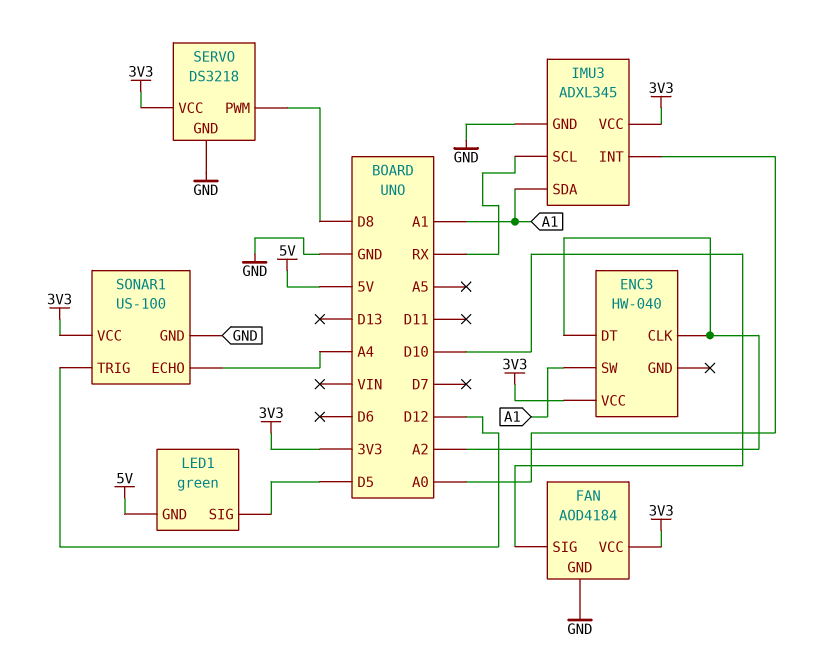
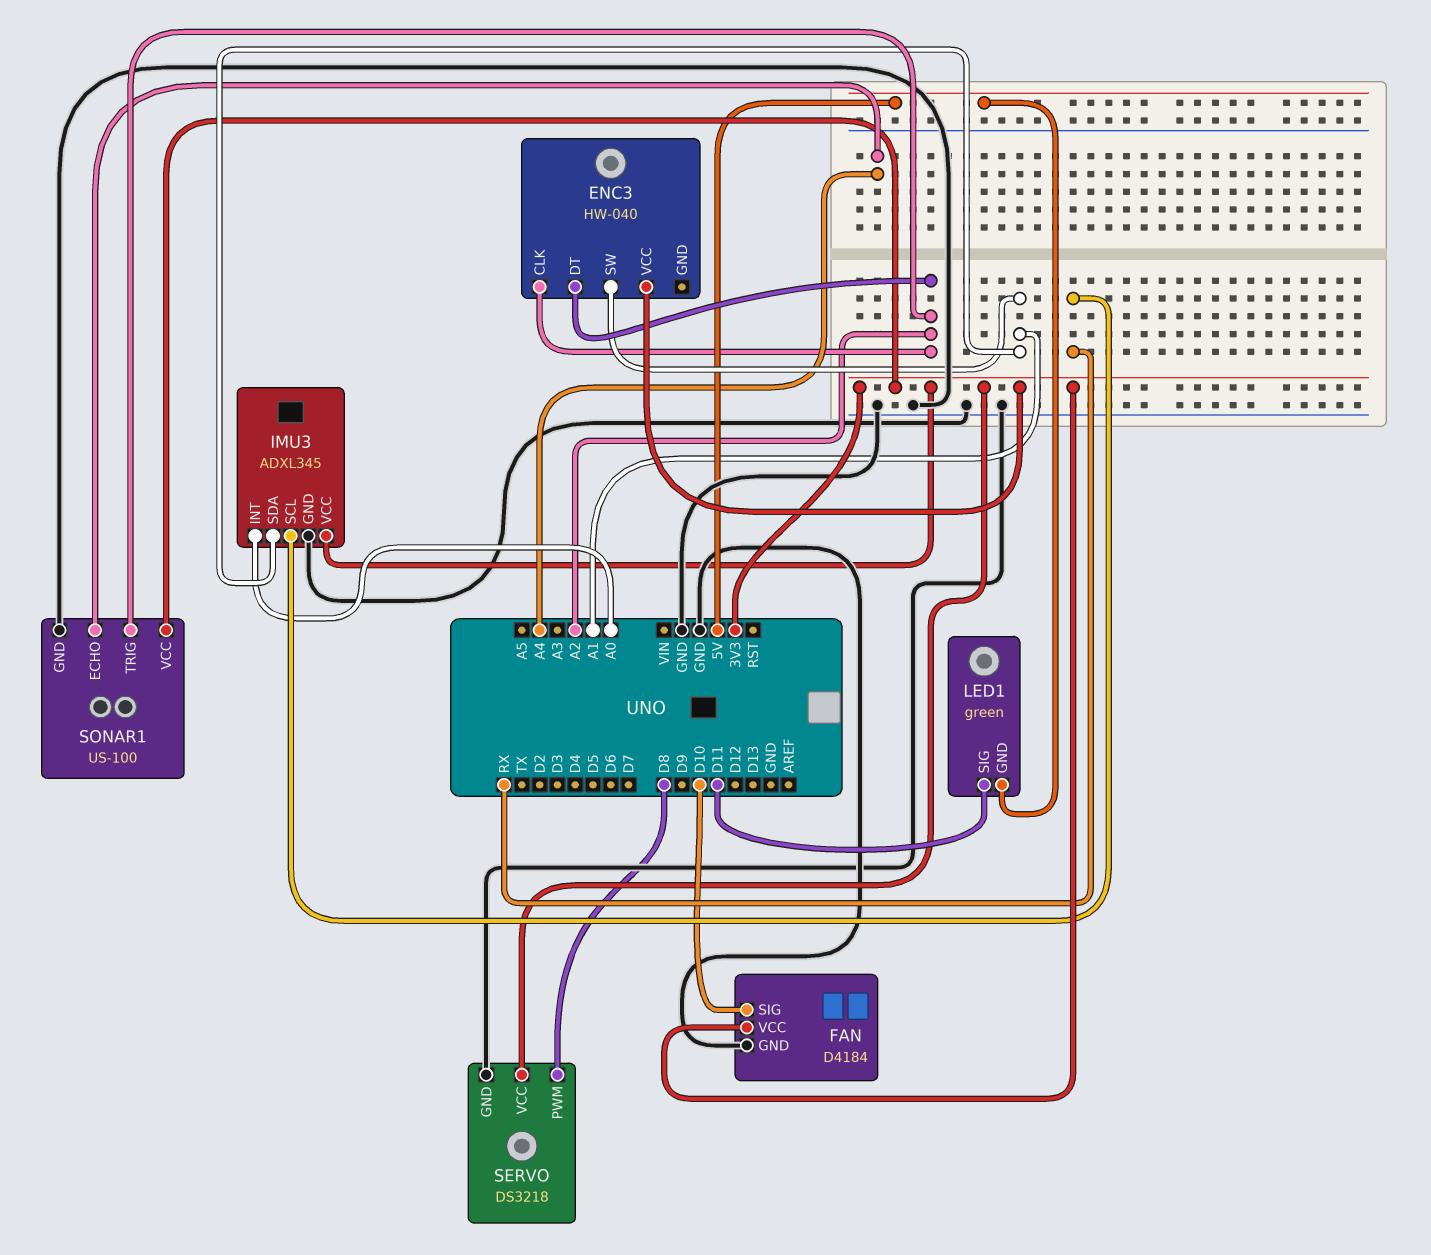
FAN: AOD4184 -> D4184
LED1 pin SIG: D5 -> D11
SONAR1 pin TRIG: D12 -> A2

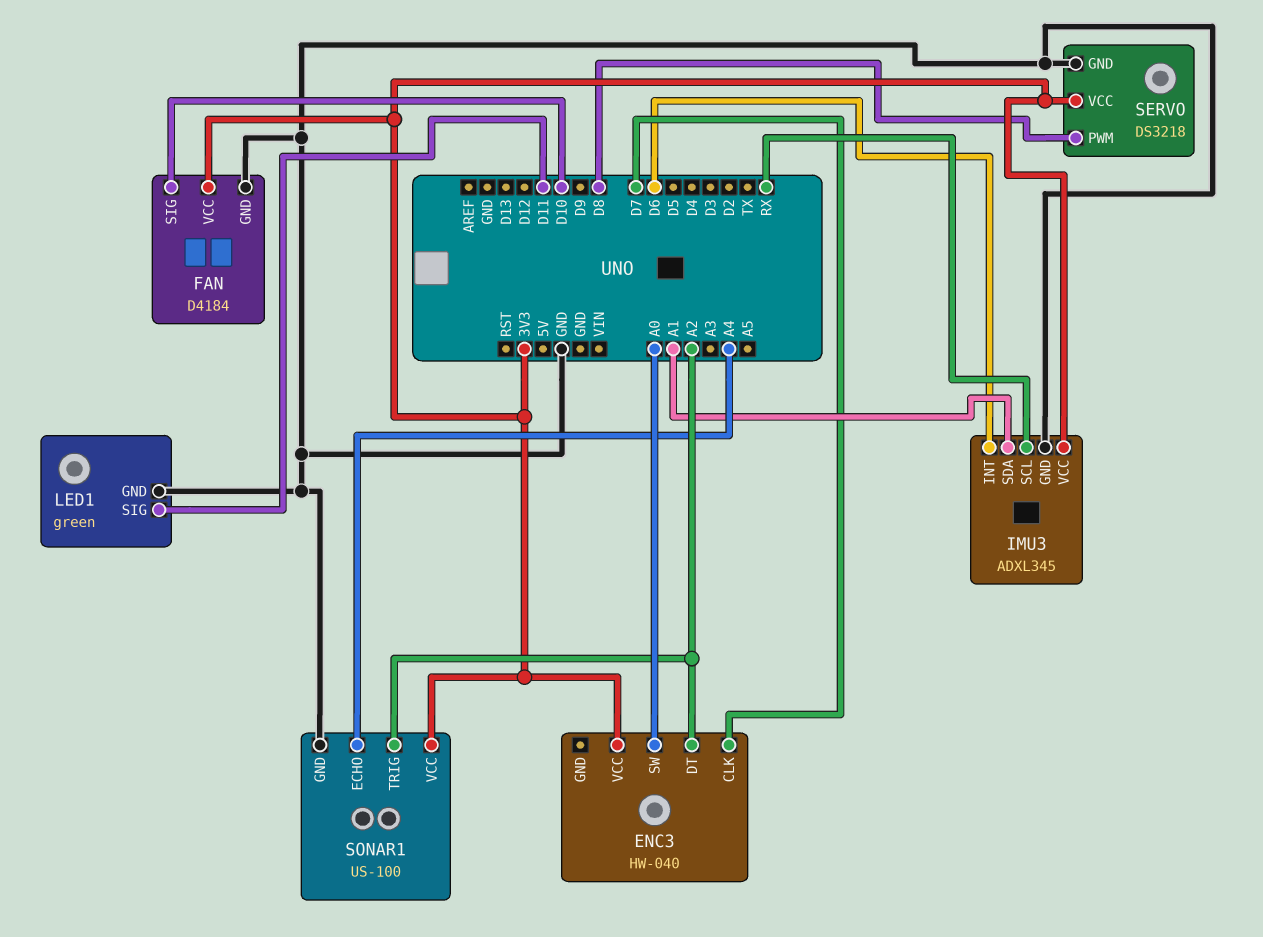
ENC3 pin CLK: A2 -> D7
ENC3 pin SW: A1 -> A0
IMU3 pin INT: A0 -> D6
LED1 pin GND: 5V -> GND

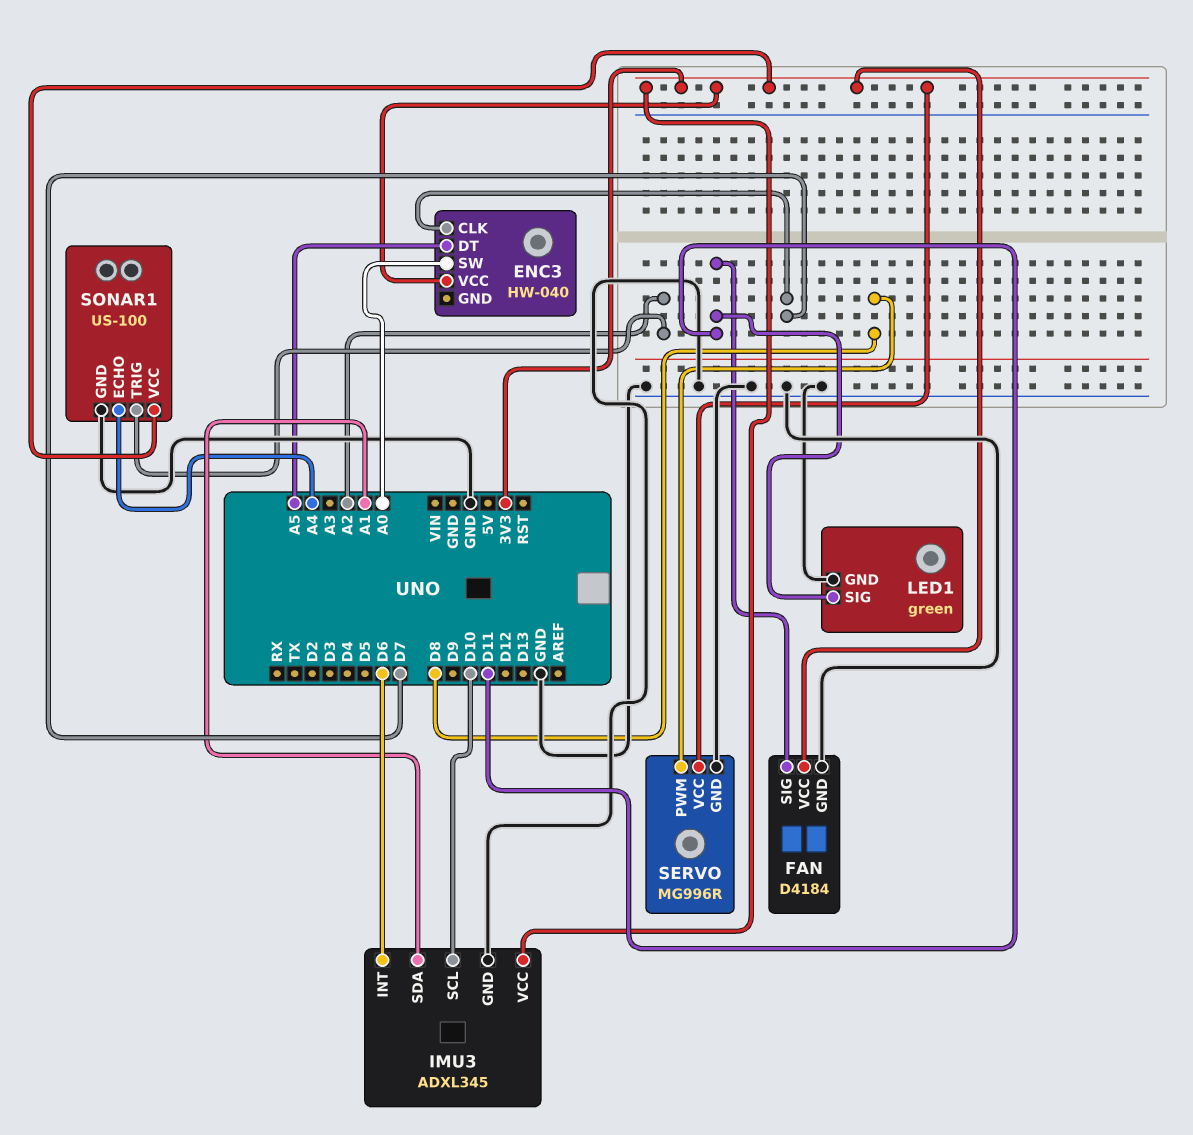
ENC3 pin DT: A2 -> A5
FAN pin SIG: D10 -> D11
IMU3 pin SCL: RX -> D10
SERVO: DS3218 -> MG996R

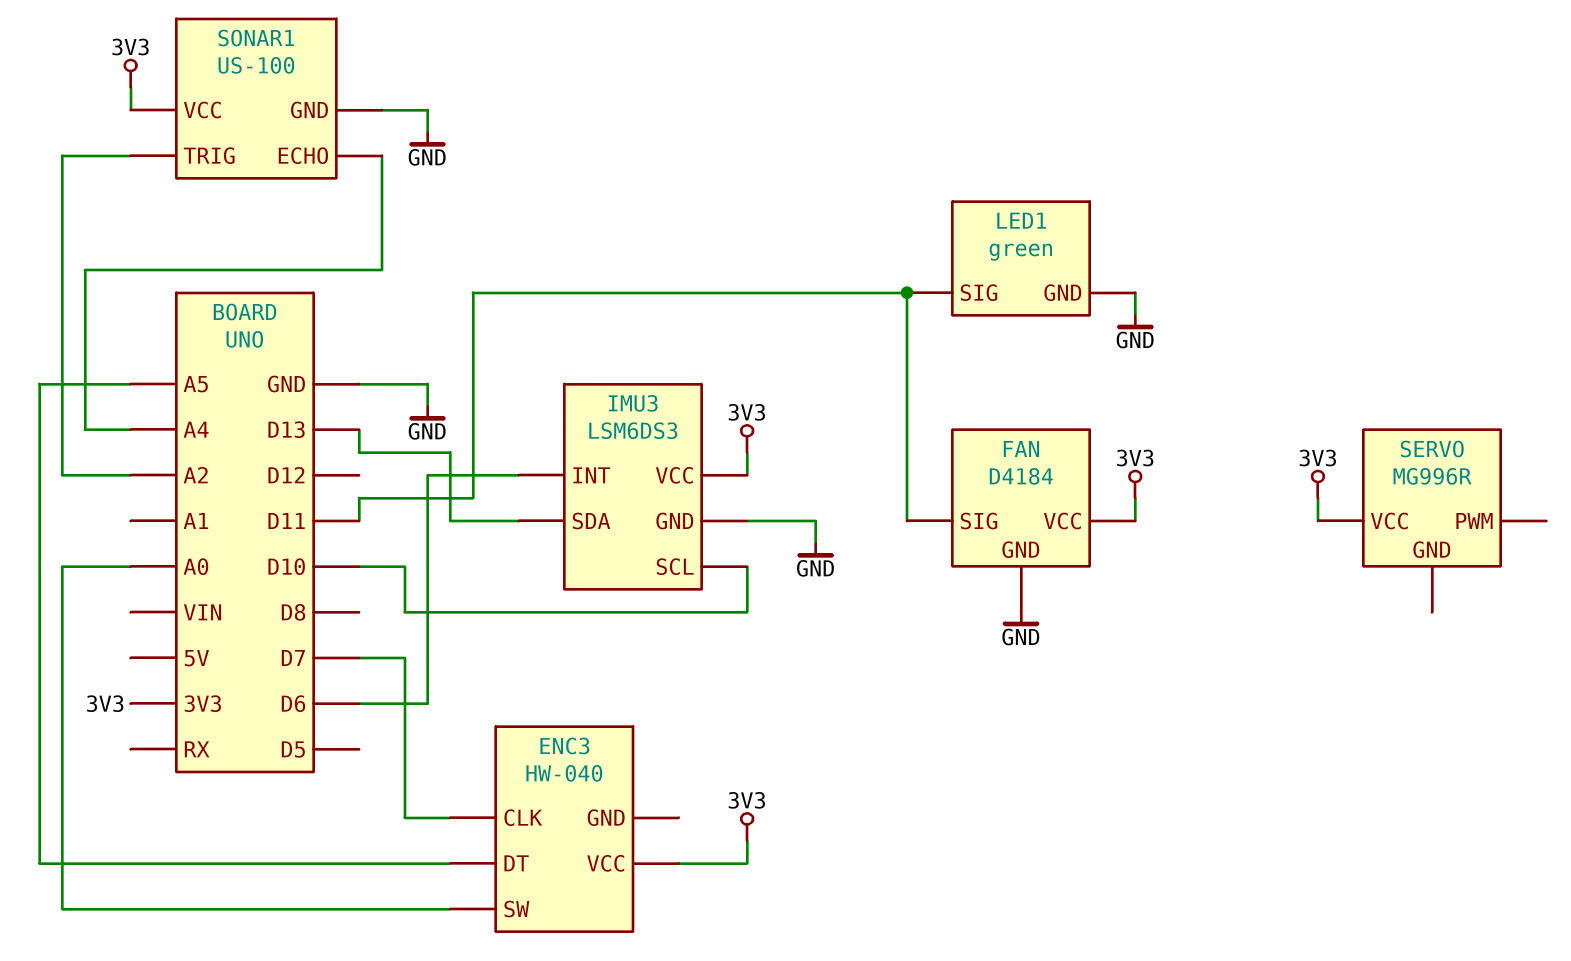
IMU3: ADXL345 -> LSM6DS3
IMU3 pin SDA: A1 -> D13
SERVO pin GND: GND -> none
SERVO pin PWM: D8 -> none

